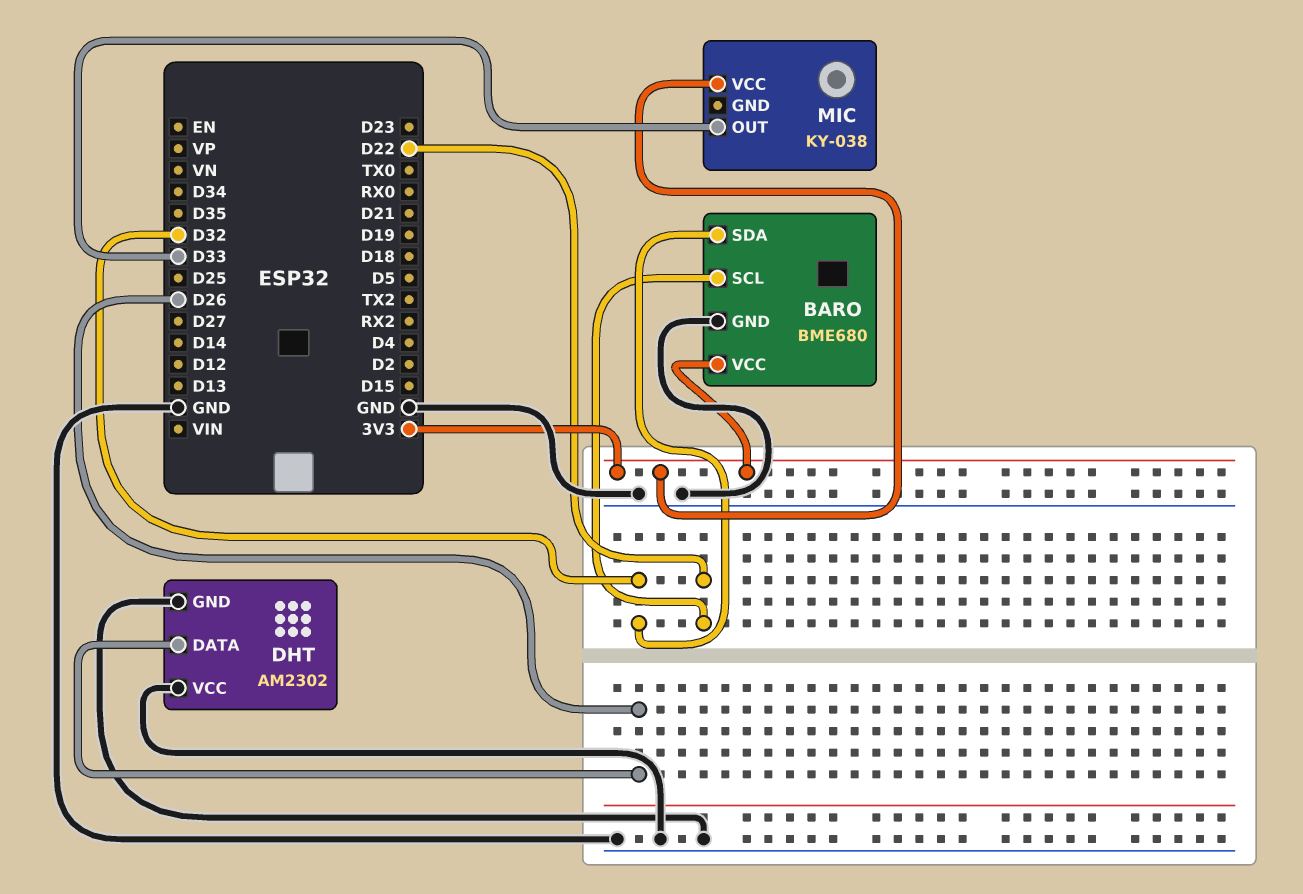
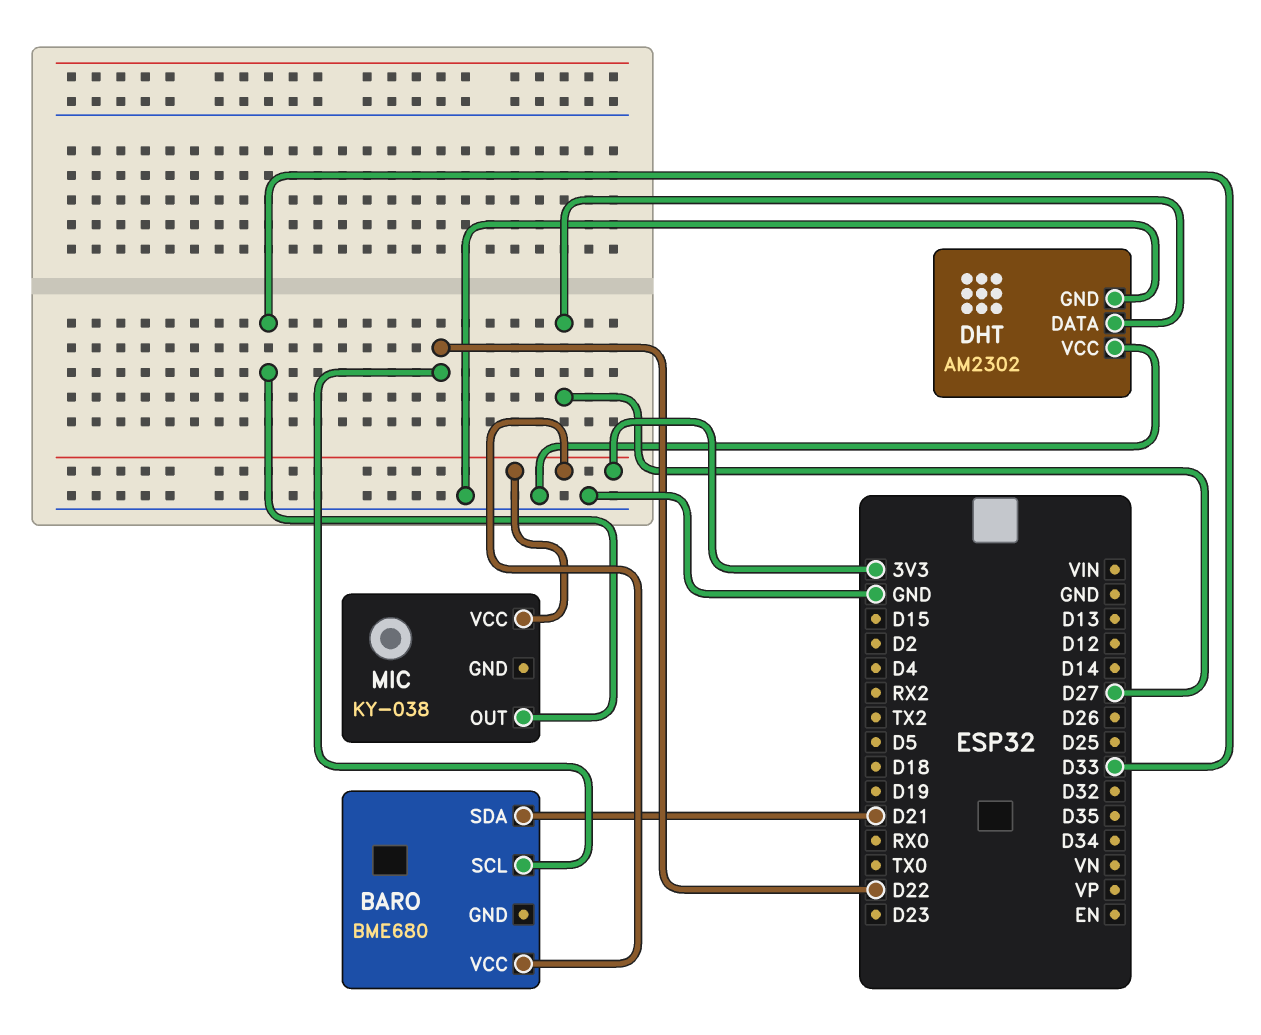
BARO pin GND: GND -> none
BARO pin SDA: D32 -> D21
DHT pin DATA: D26 -> D27

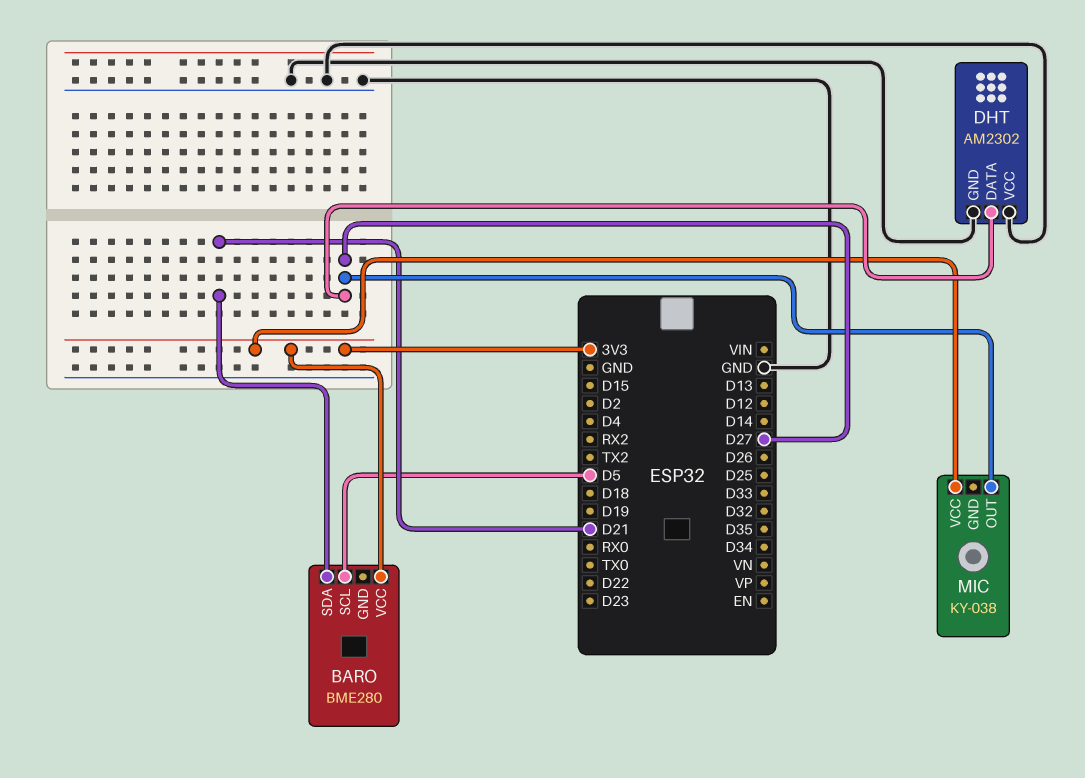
BARO: BME680 -> BME280
BARO pin SCL: D22 -> D5
MIC pin OUT: D33 -> D27

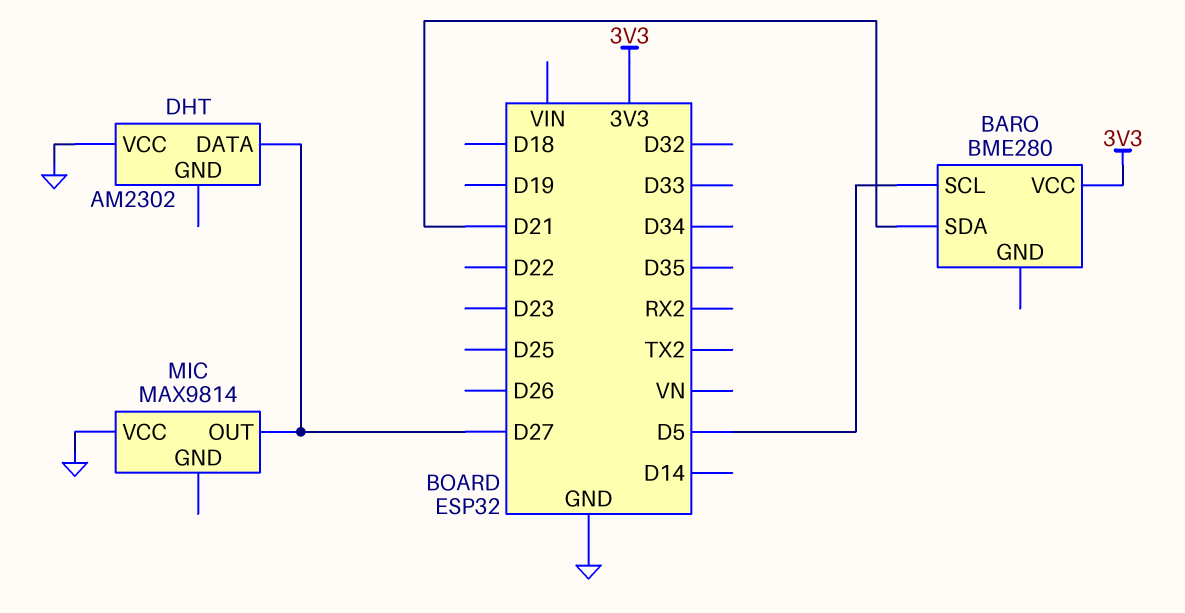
DHT pin GND: GND -> none
MIC: KY-038 -> MAX9814
MIC pin VCC: 3V3 -> GND

